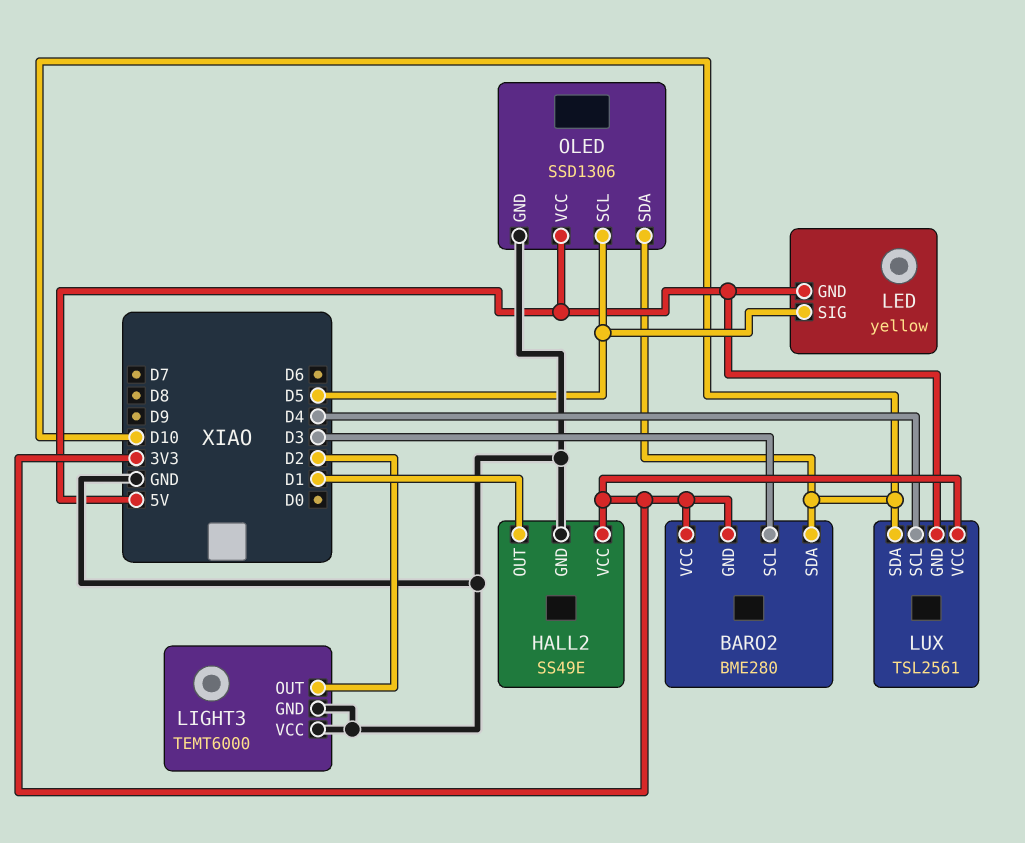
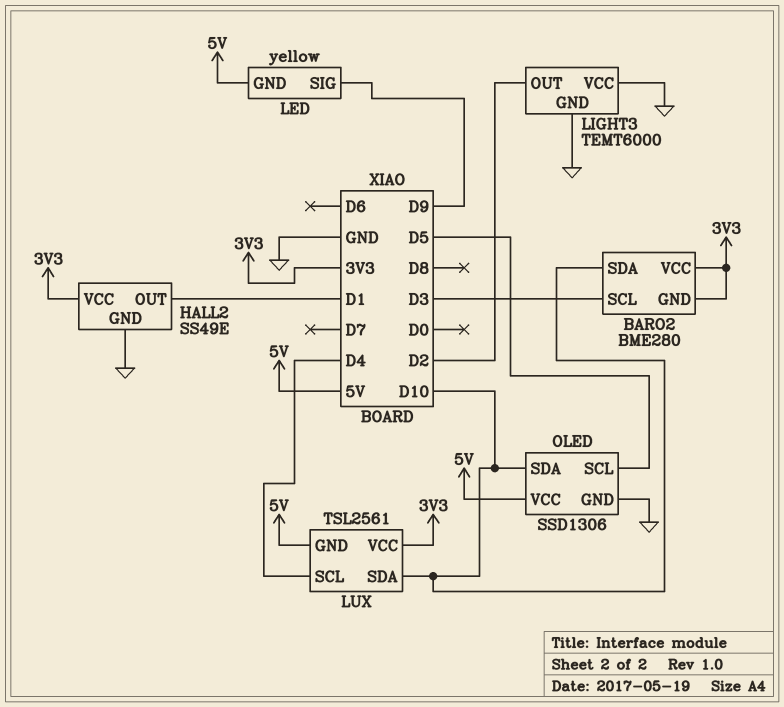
LED pin SIG: D5 -> D9

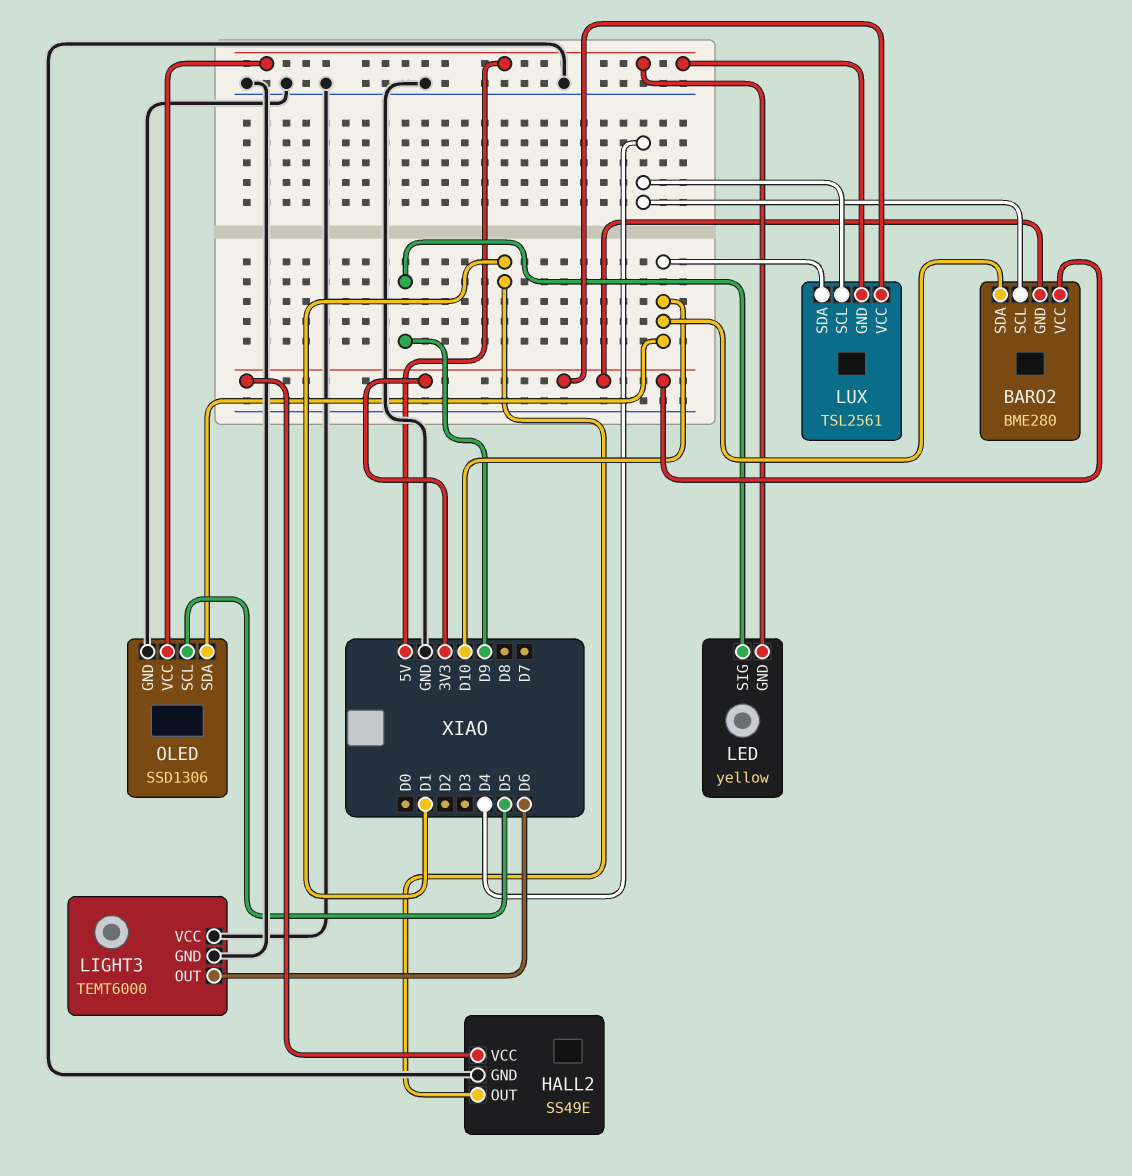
BARO2 pin SCL: D3 -> D4
LIGHT3 pin OUT: D2 -> D6

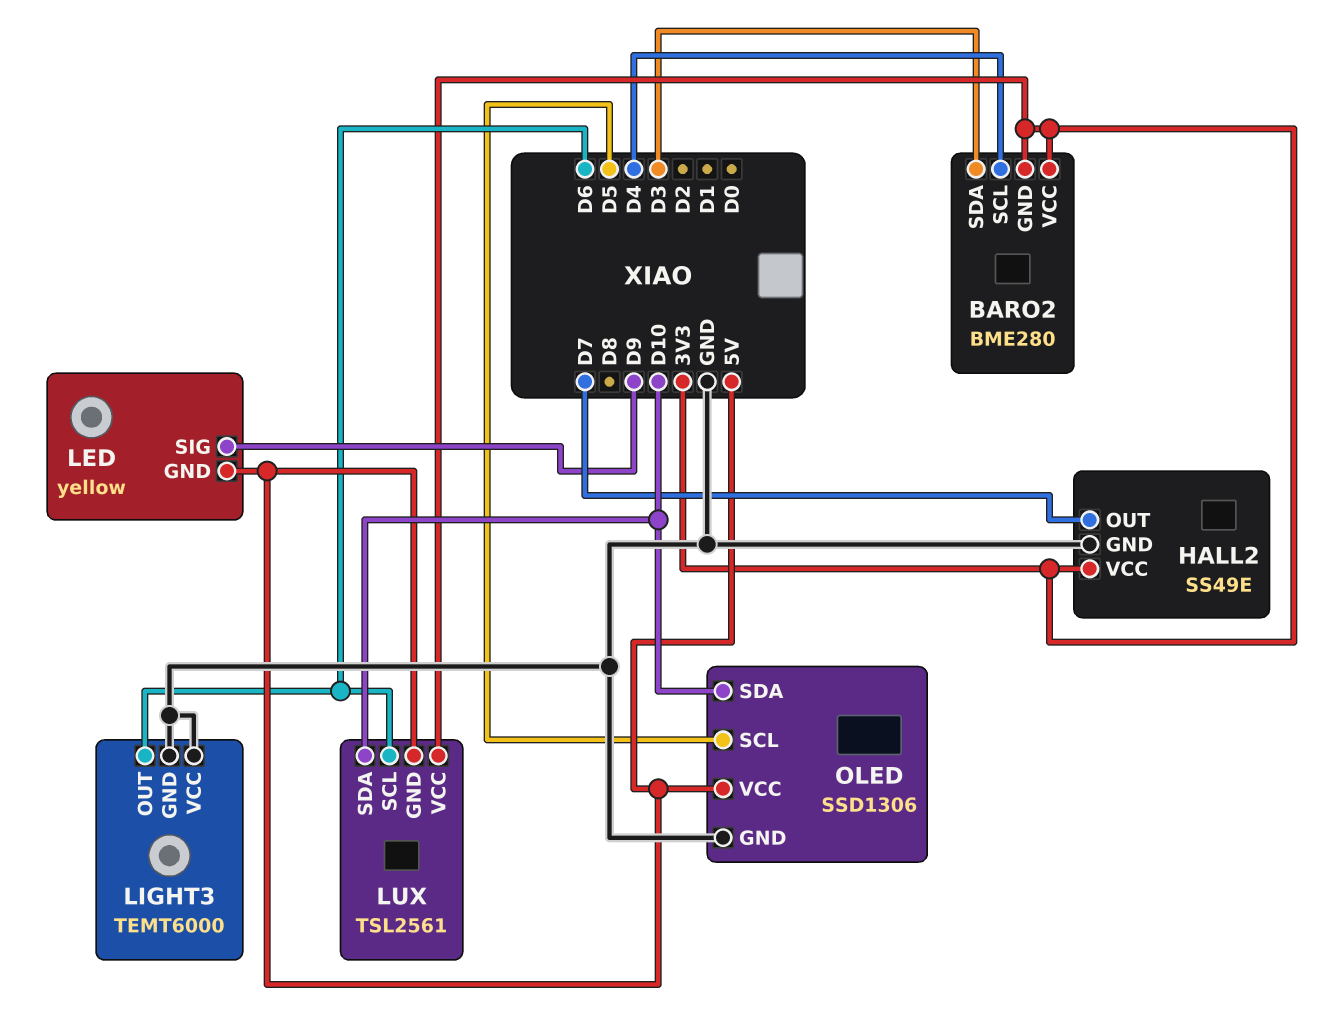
BARO2 pin SDA: D10 -> D3
HALL2 pin OUT: D1 -> D7
LUX pin SCL: D4 -> D6

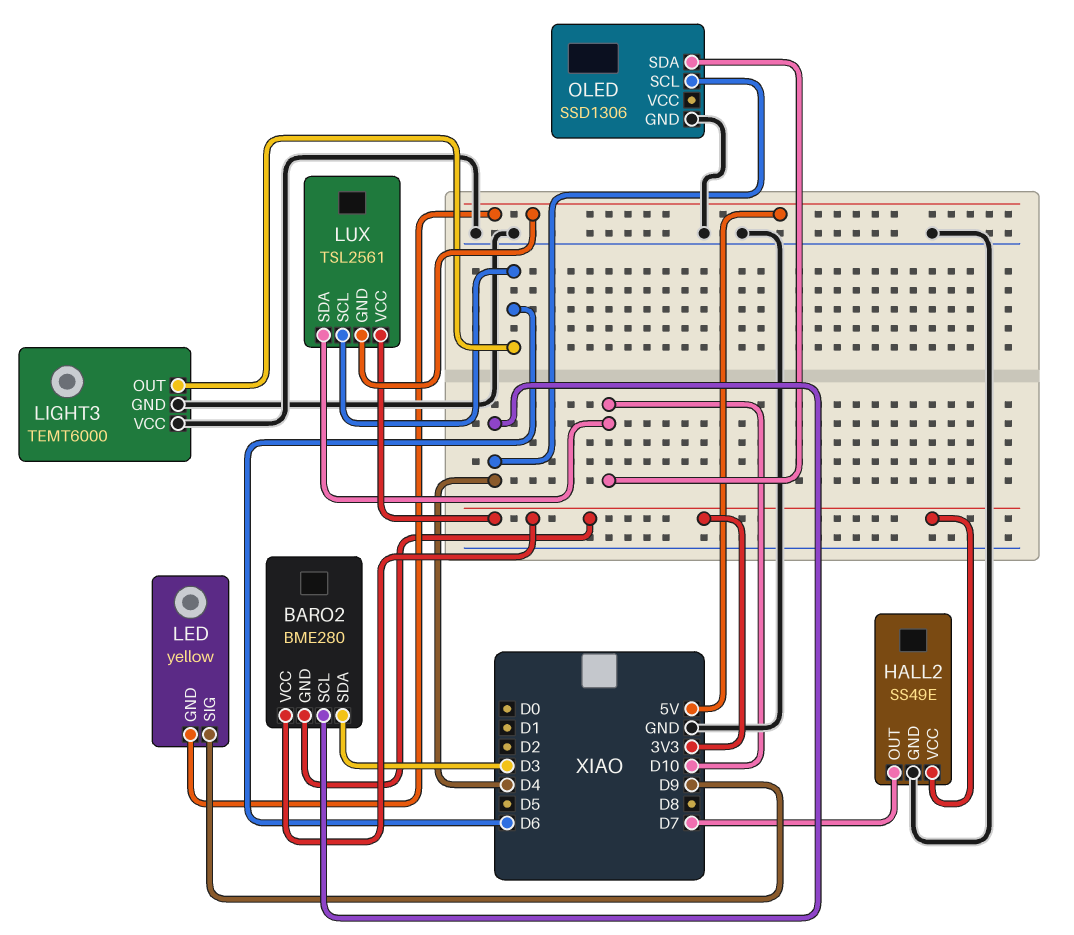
OLED pin SCL: D5 -> D4
OLED pin VCC: 5V -> none

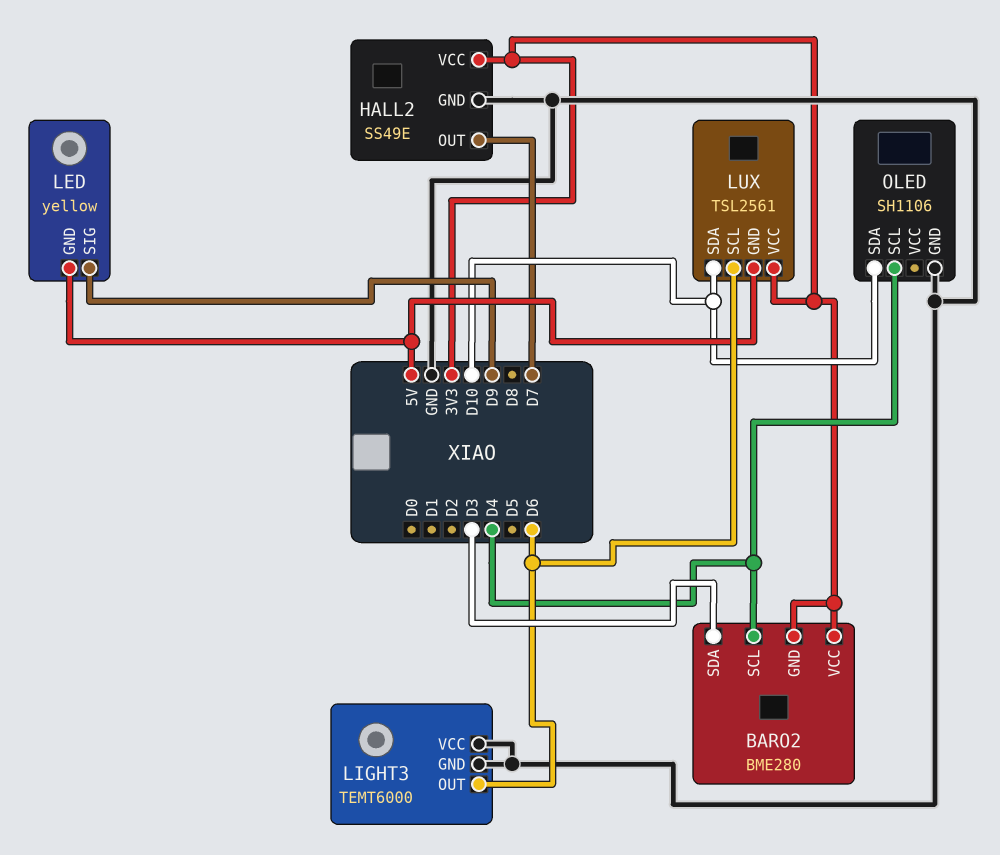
OLED: SSD1306 -> SH1106

